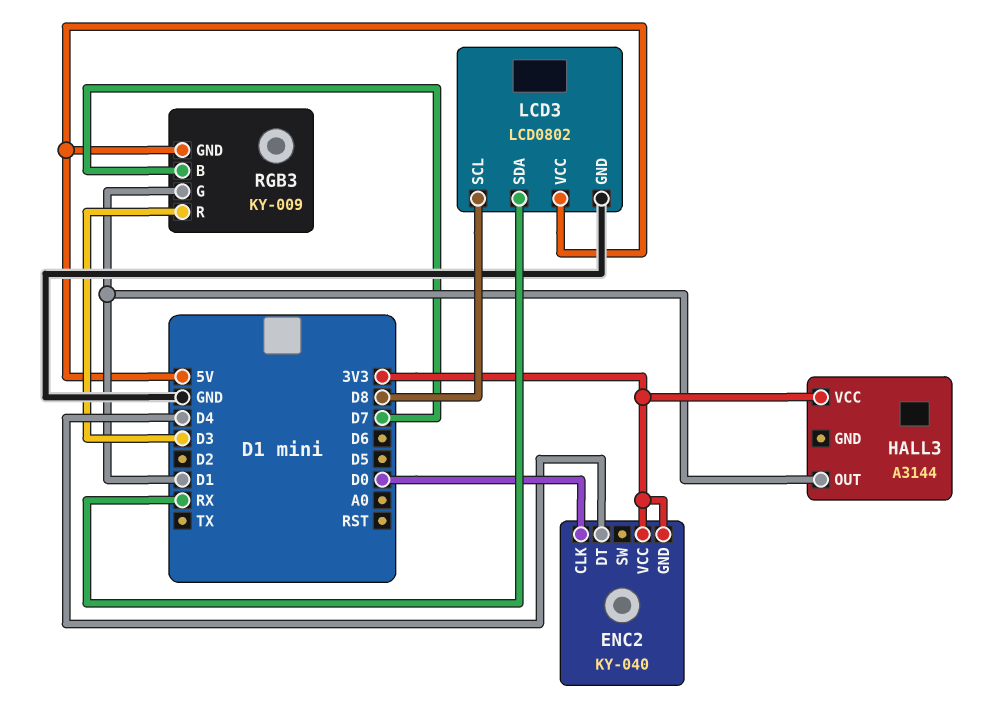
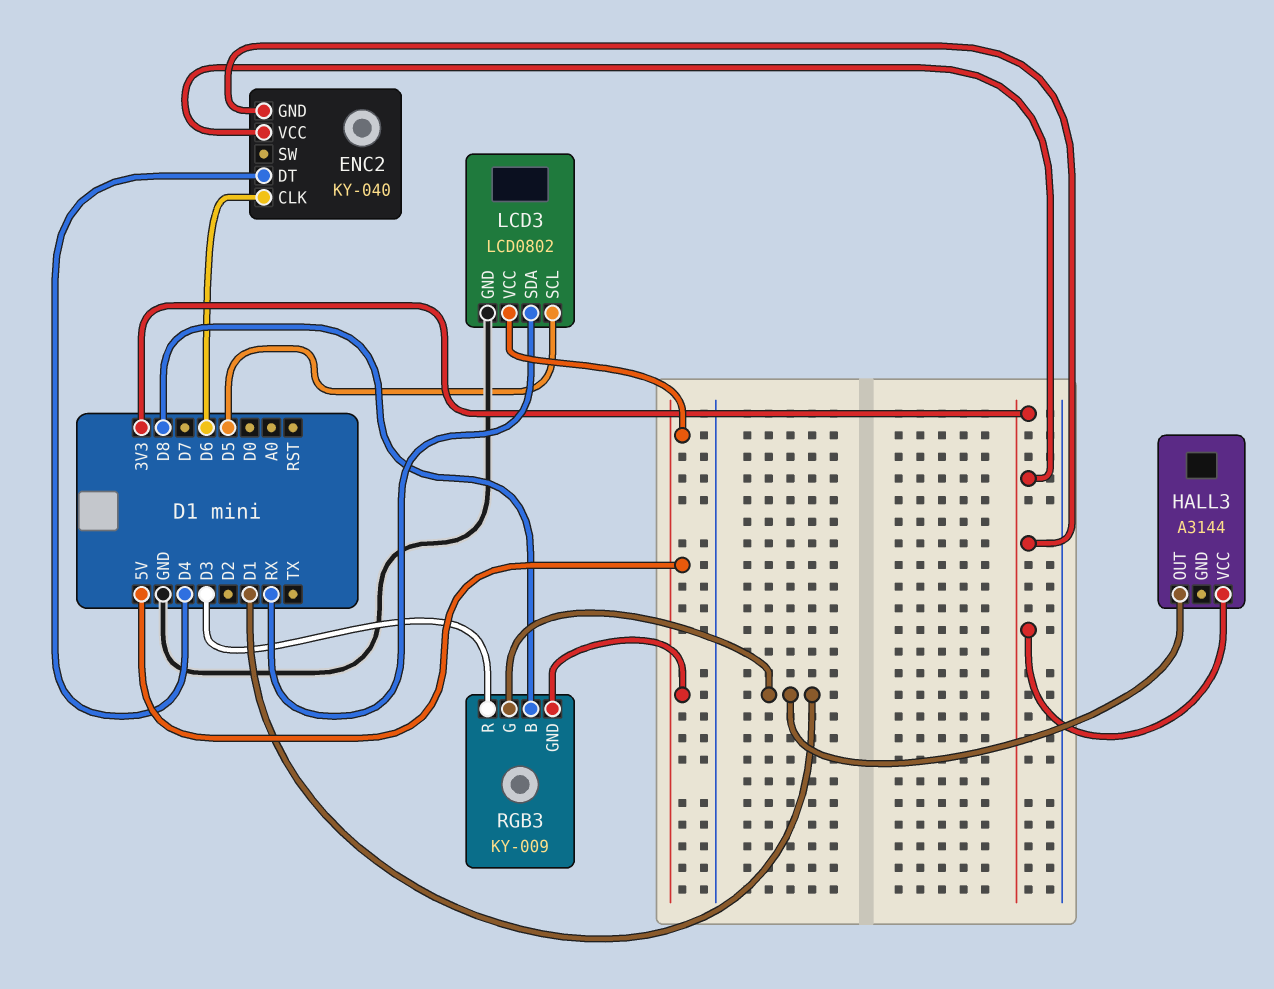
ENC2 pin CLK: D0 -> D6
LCD3 pin SCL: D8 -> D5
RGB3 pin B: D7 -> D8

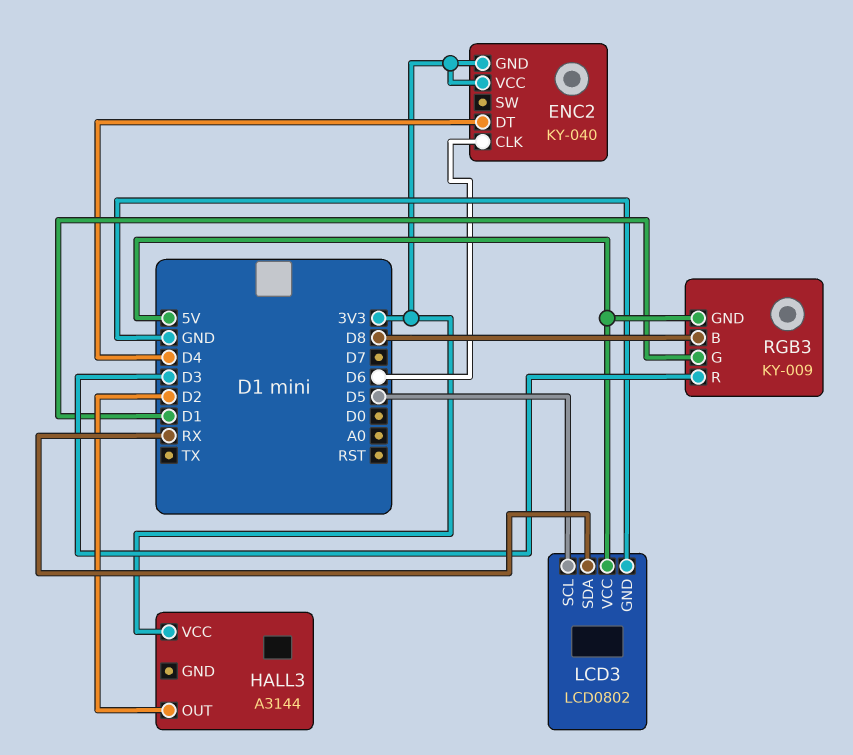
HALL3 pin OUT: D1 -> D2

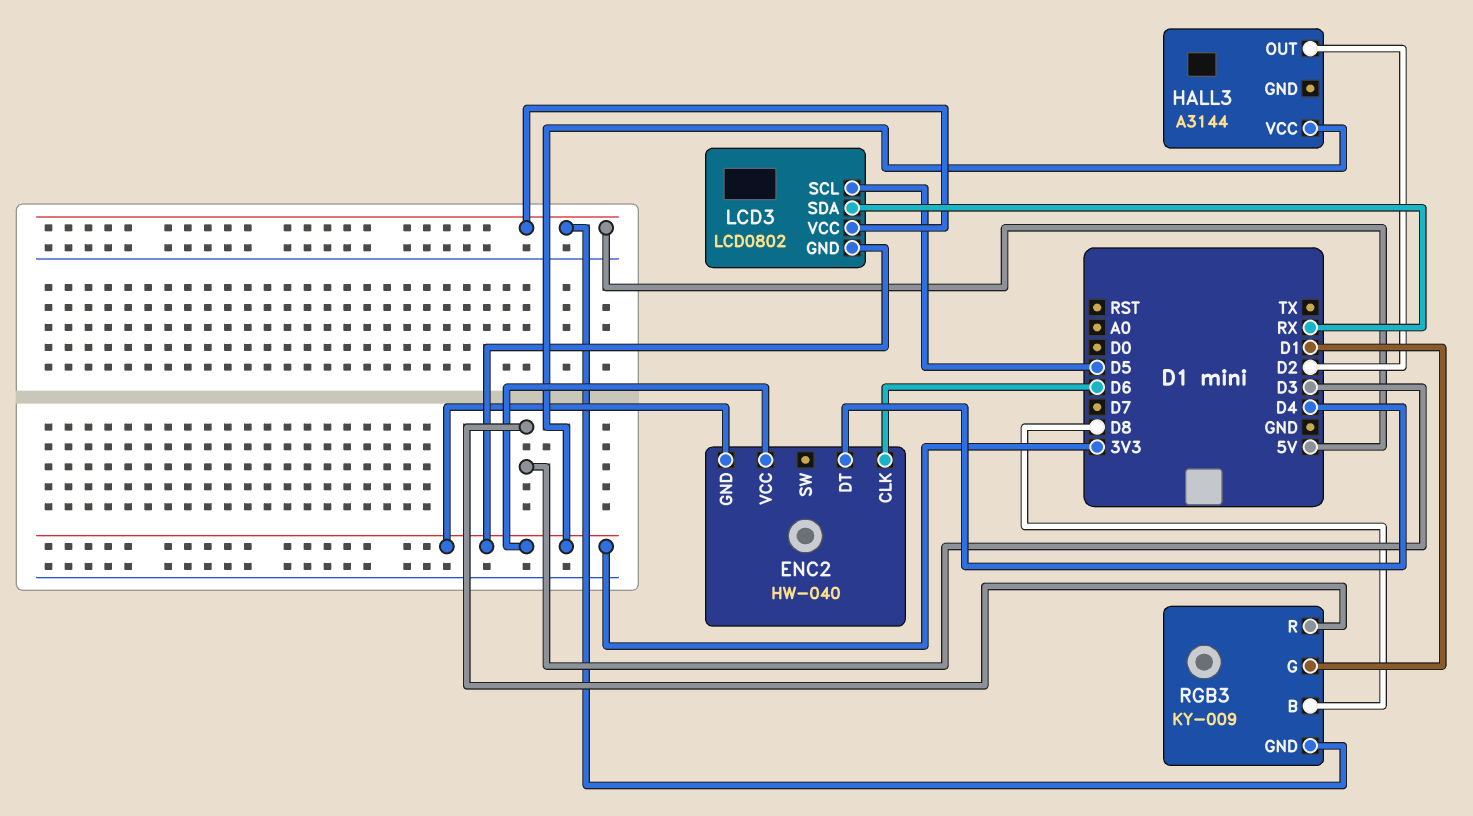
ENC2: KY-040 -> HW-040
LCD3 pin GND: GND -> 3V3

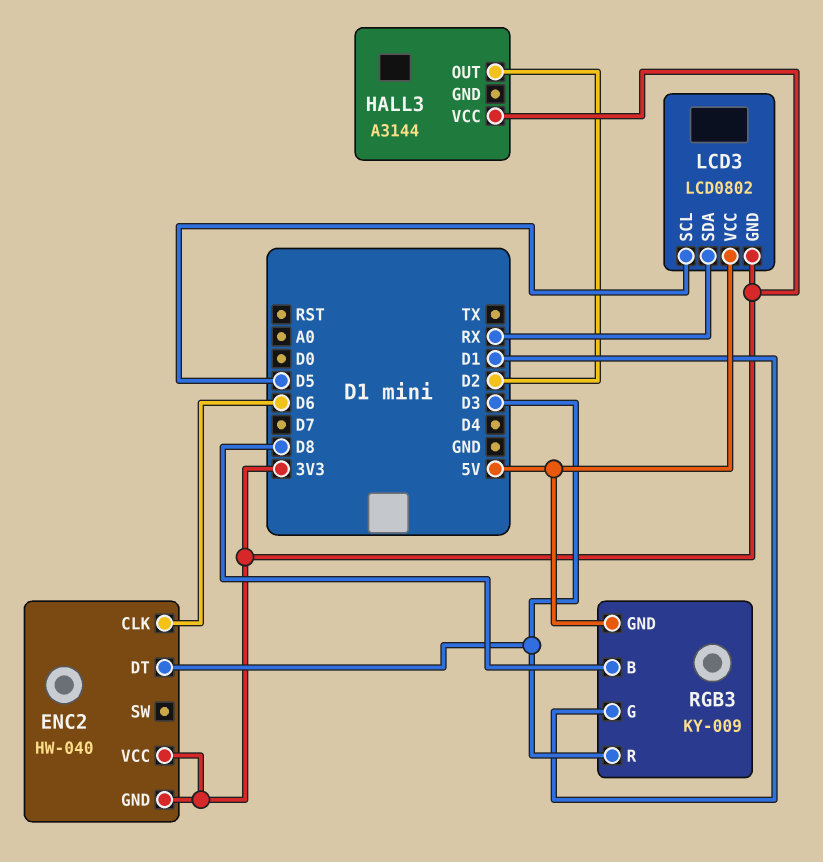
ENC2 pin DT: D4 -> D3

